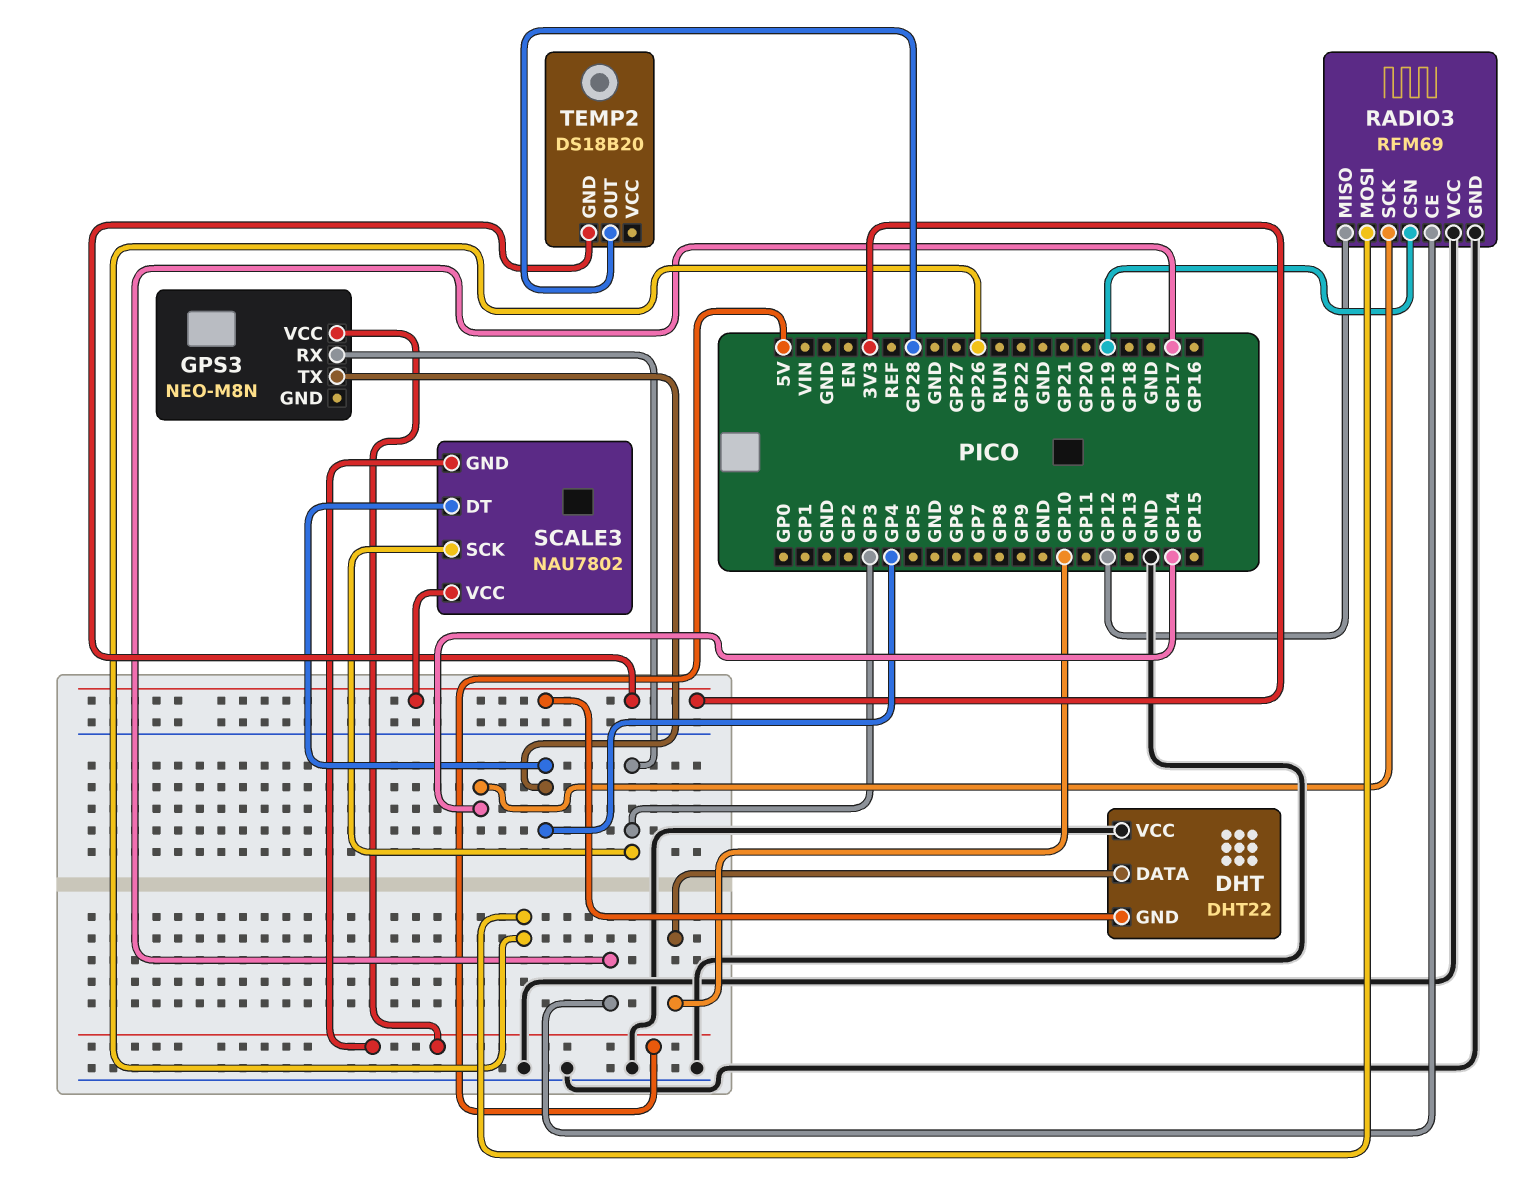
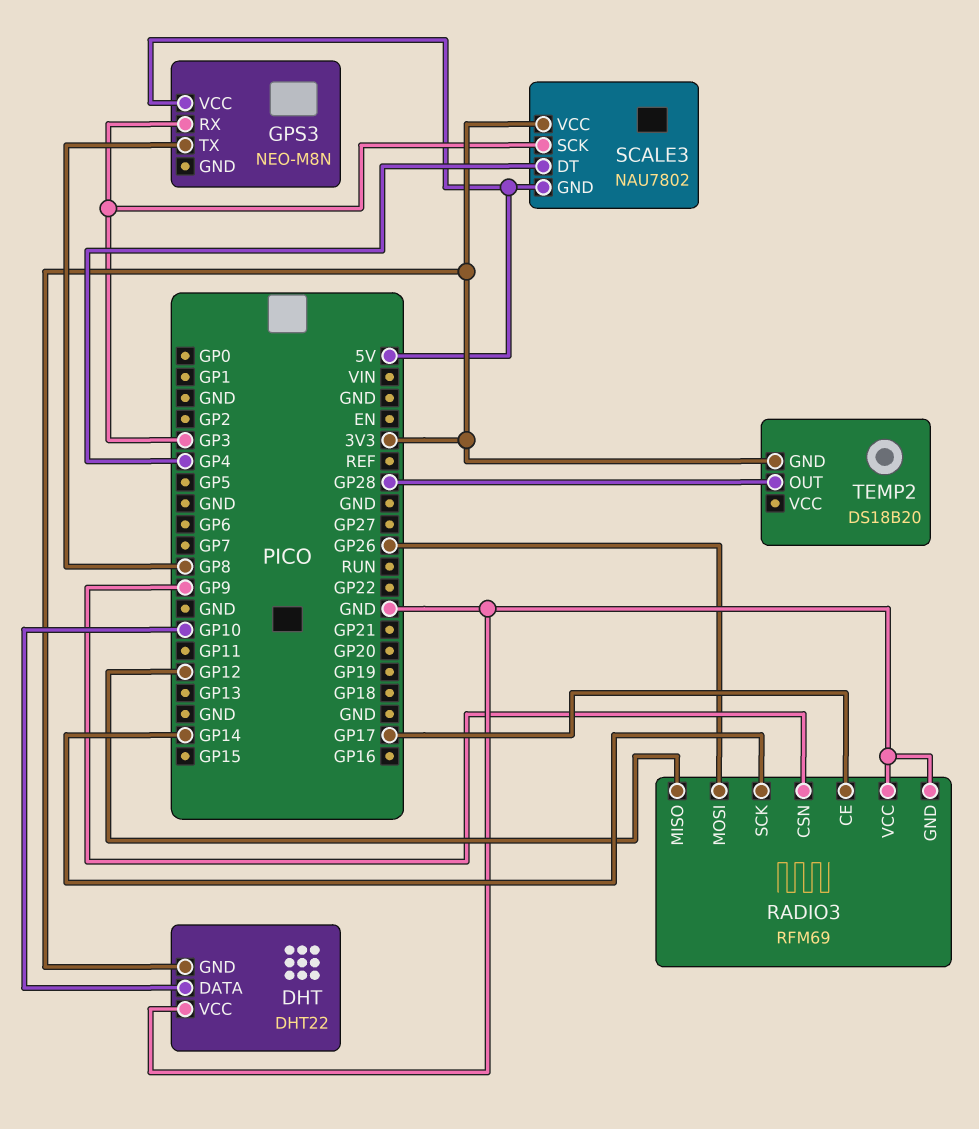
GPS3 pin TX: GP4 -> GP8
RADIO3 pin CSN: GP19 -> GP9

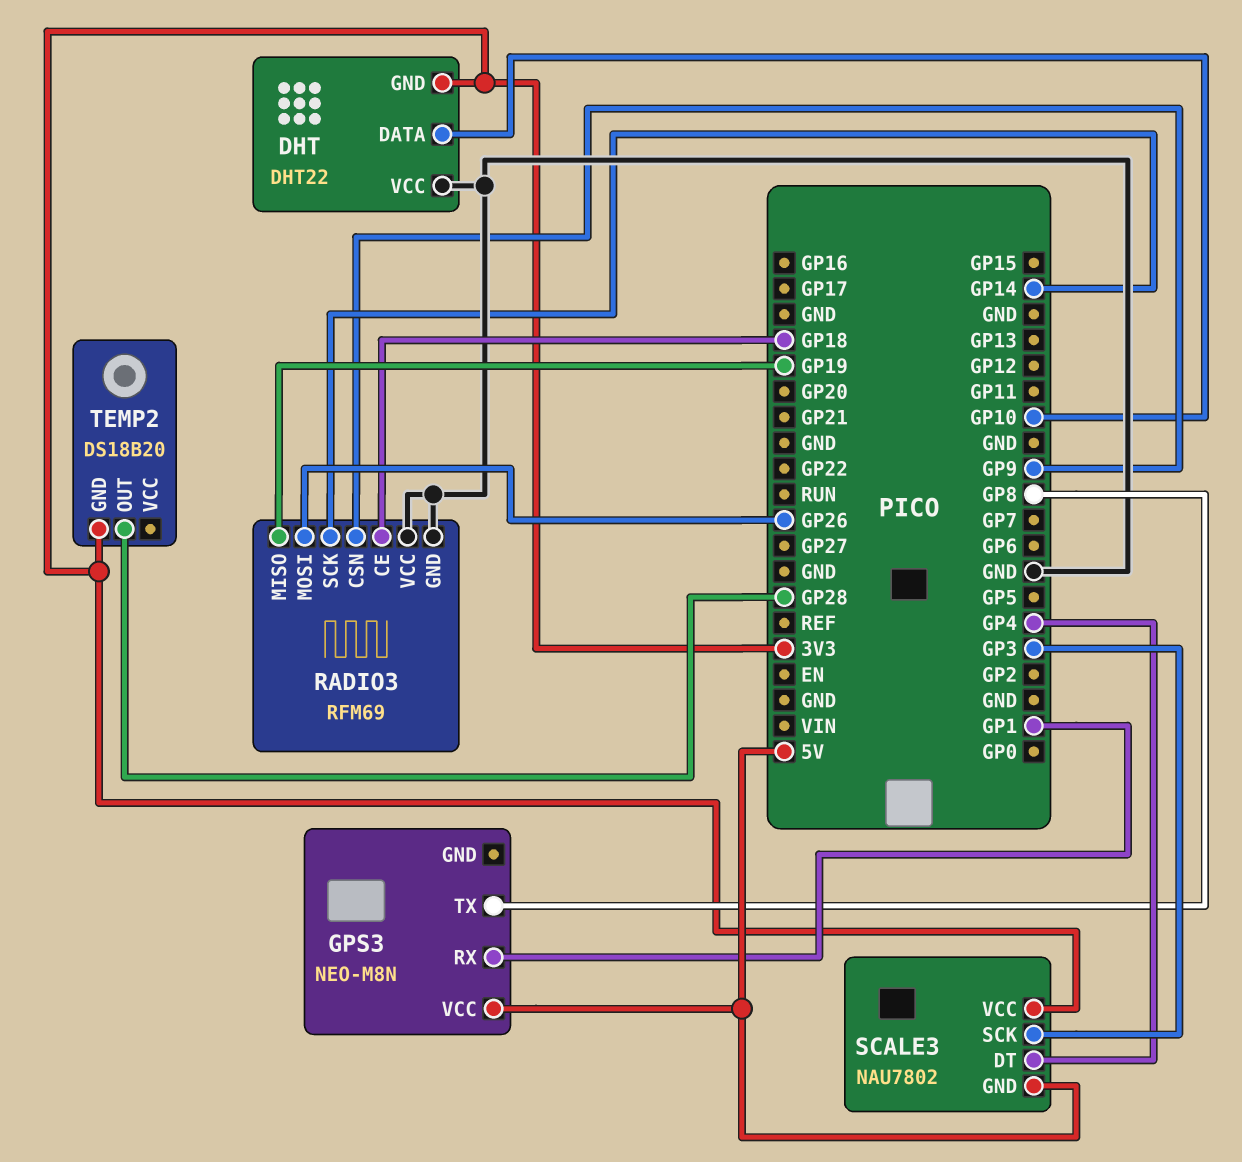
GPS3 pin RX: GP3 -> GP1
RADIO3 pin CE: GP17 -> GP18
RADIO3 pin MISO: GP12 -> GP19

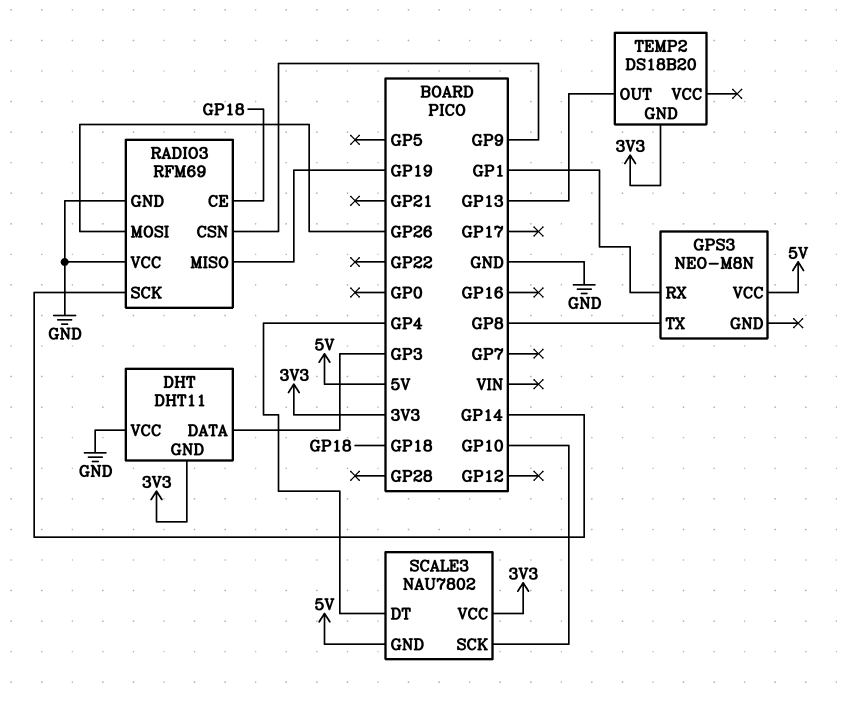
DHT: DHT22 -> DHT11
DHT pin DATA: GP10 -> GP3
SCALE3 pin SCK: GP3 -> GP10
TEMP2 pin OUT: GP28 -> GP13

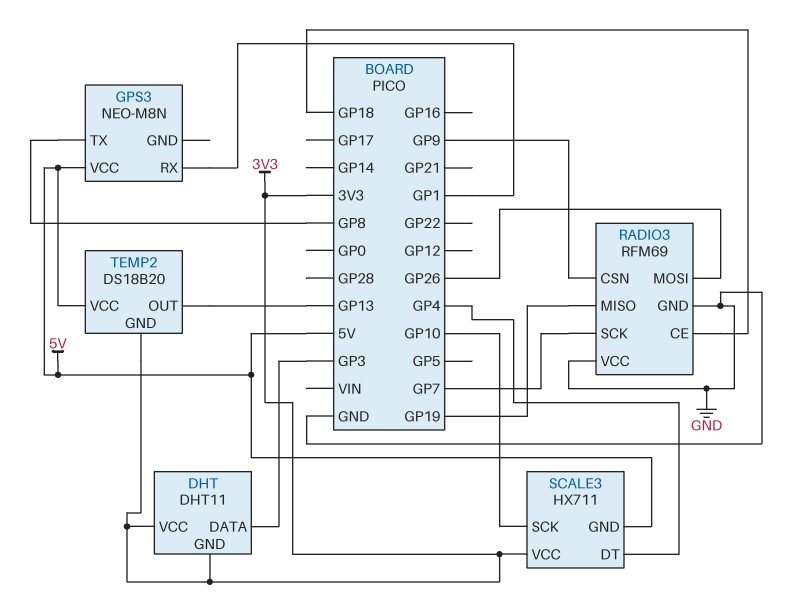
DHT pin VCC: GND -> 3V3
RADIO3 pin SCK: GP14 -> GP7
SCALE3: NAU7802 -> HX711
TEMP2 pin VCC: none -> 5V

